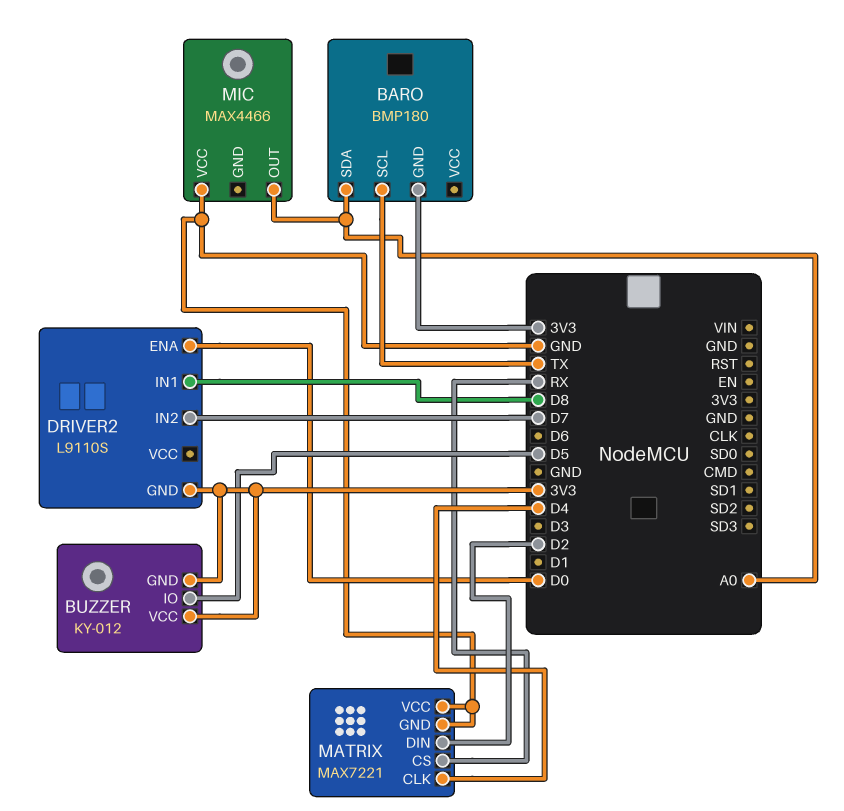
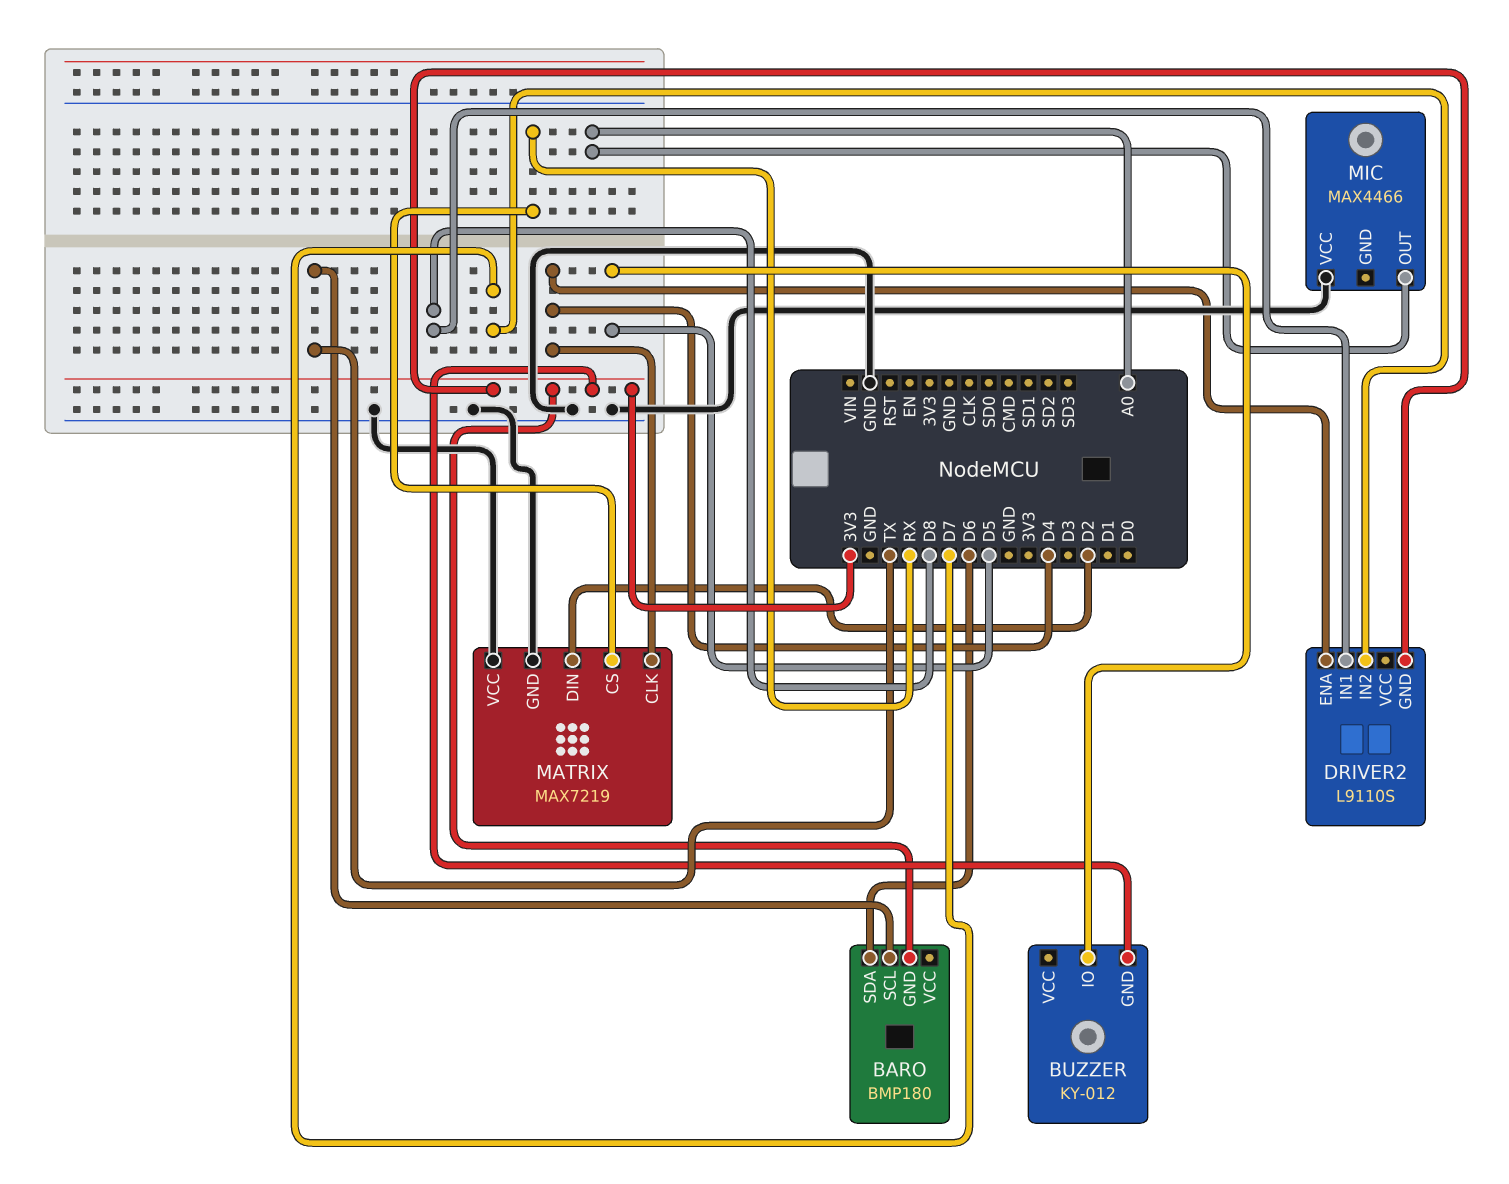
BARO pin SDA: A0 -> D6
BUZZER pin VCC: 3V3 -> none
DRIVER2 pin ENA: D0 -> D4
MATRIX: MAX7221 -> MAX7219

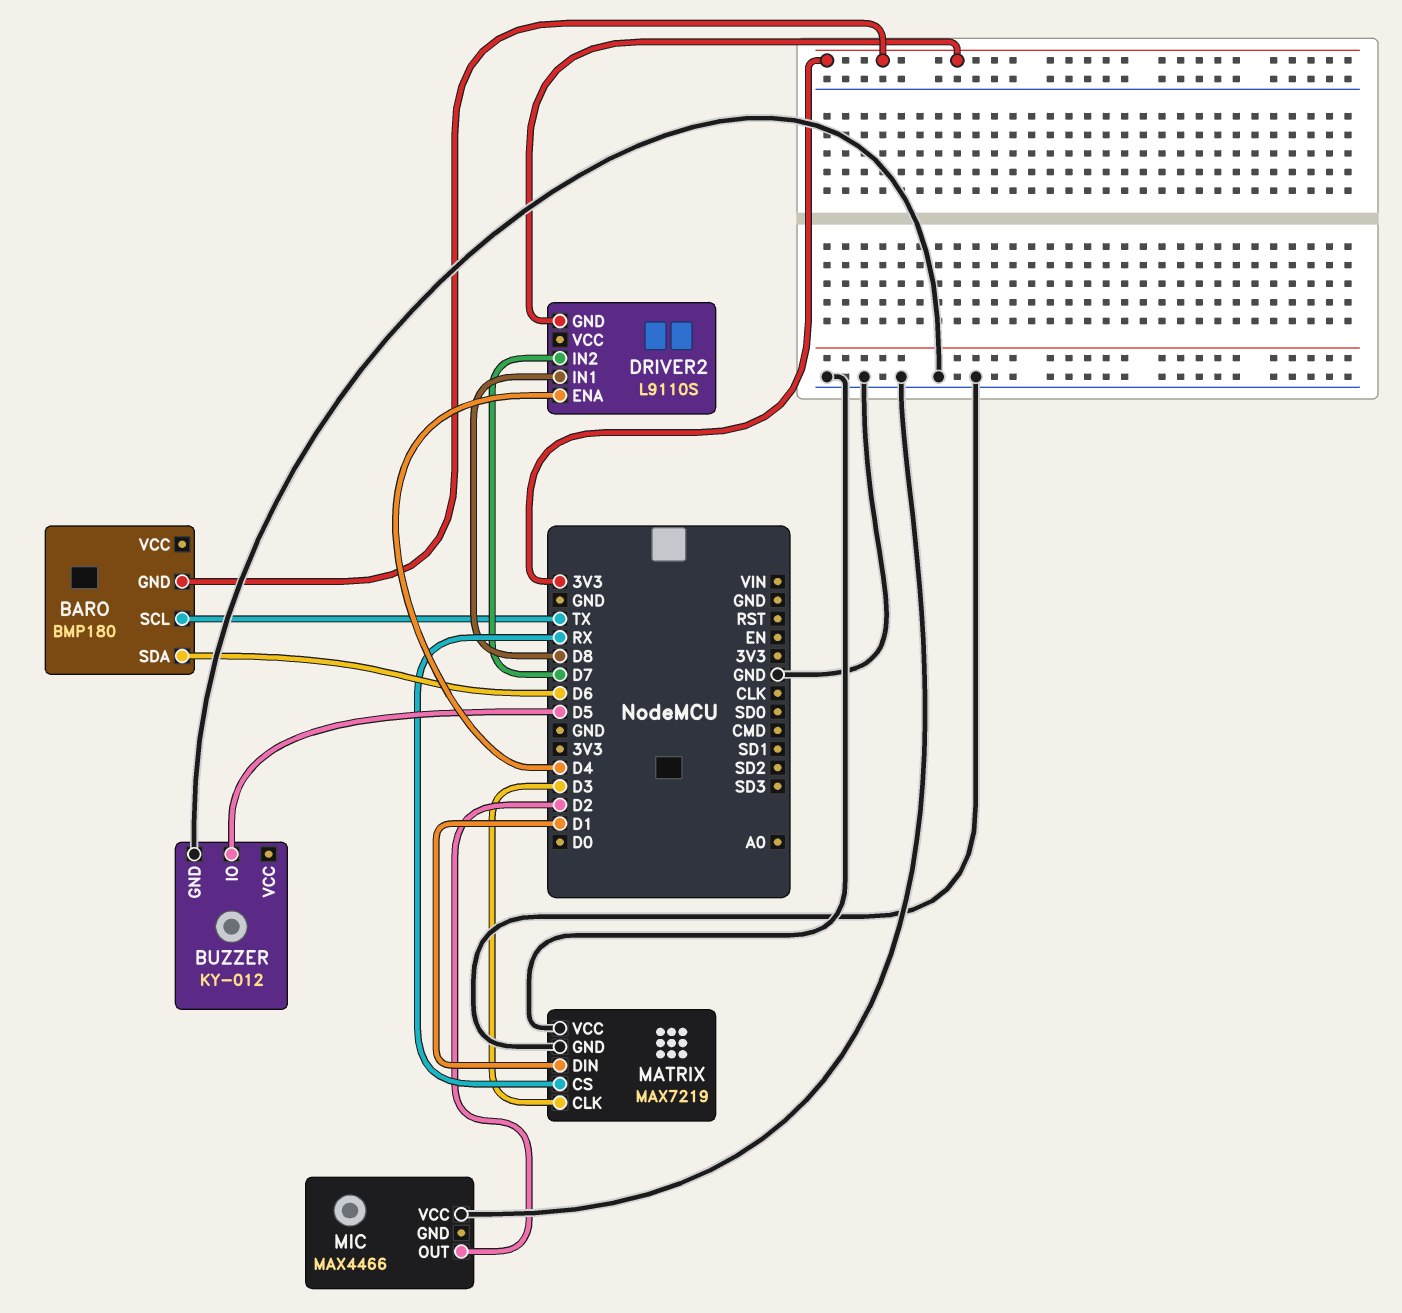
BUZZER pin GND: 3V3 -> GND
MATRIX pin CLK: D4 -> D3
MATRIX pin DIN: D2 -> D1
MIC pin OUT: A0 -> D2

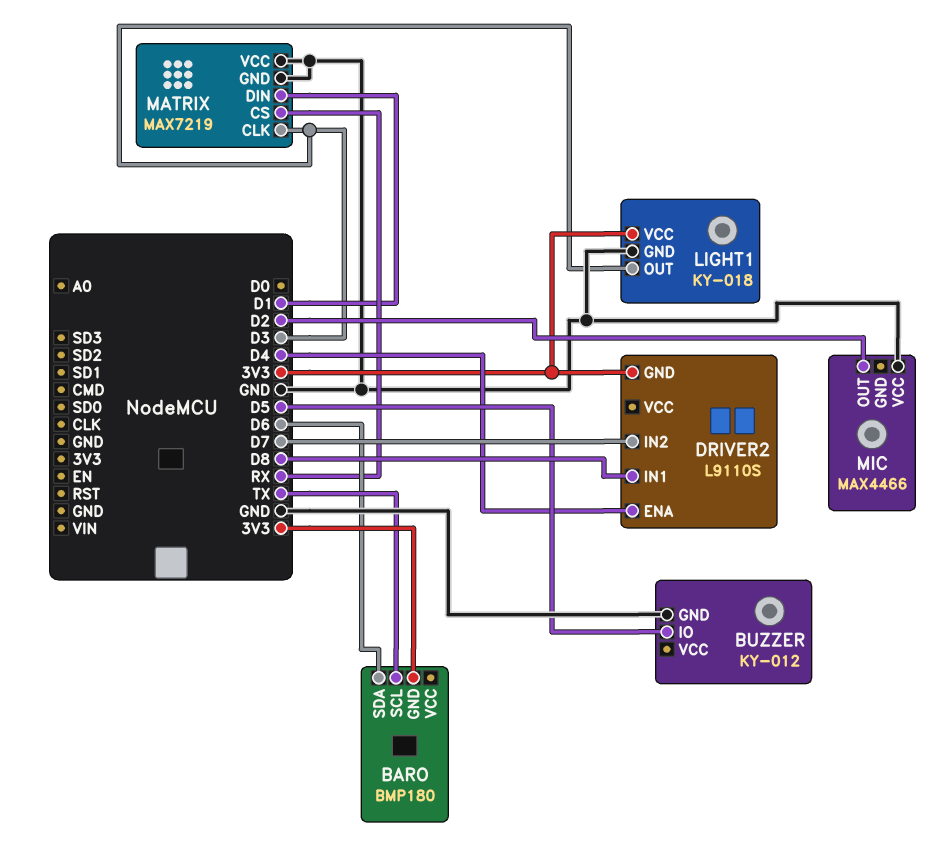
LIGHT1: none -> KY-018
LIGHT1 pin GND: none -> GND
LIGHT1 pin OUT: none -> D3
LIGHT1 pin VCC: none -> 3V3

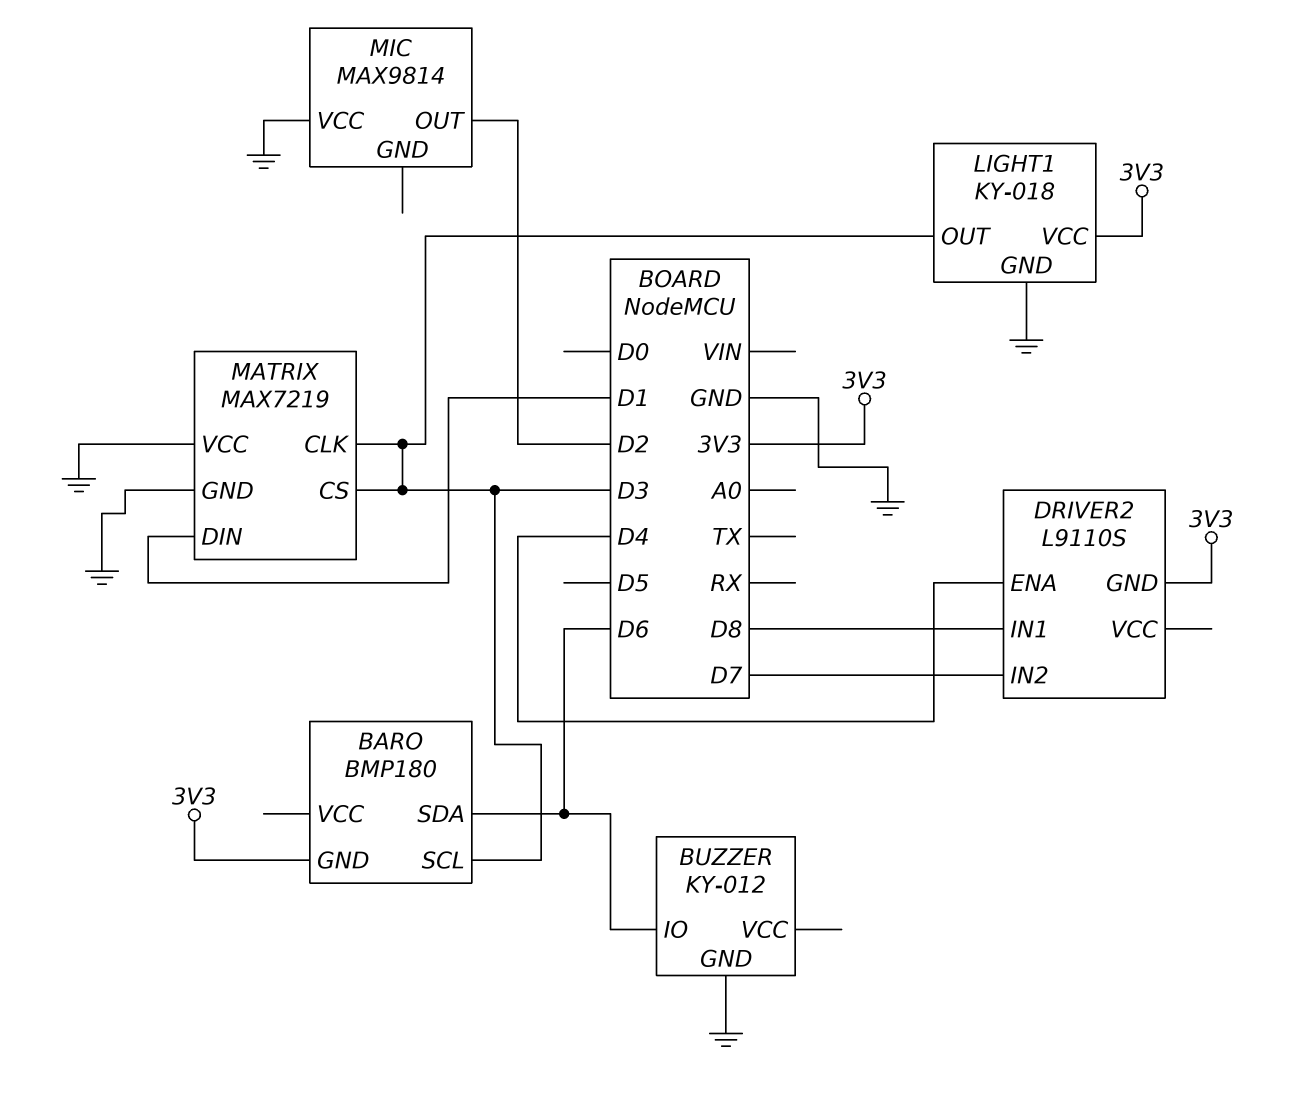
BARO pin SCL: TX -> D3
BUZZER pin IO: D5 -> D6
MATRIX pin CS: RX -> D3
MIC: MAX4466 -> MAX9814

